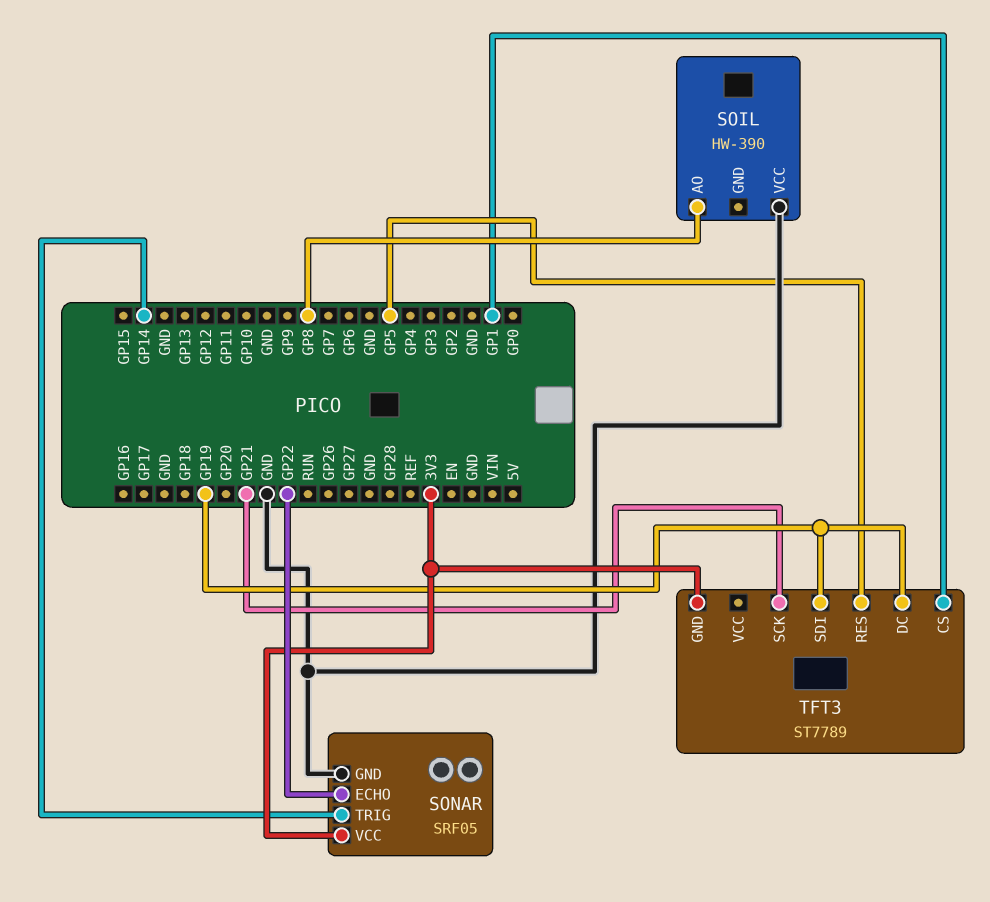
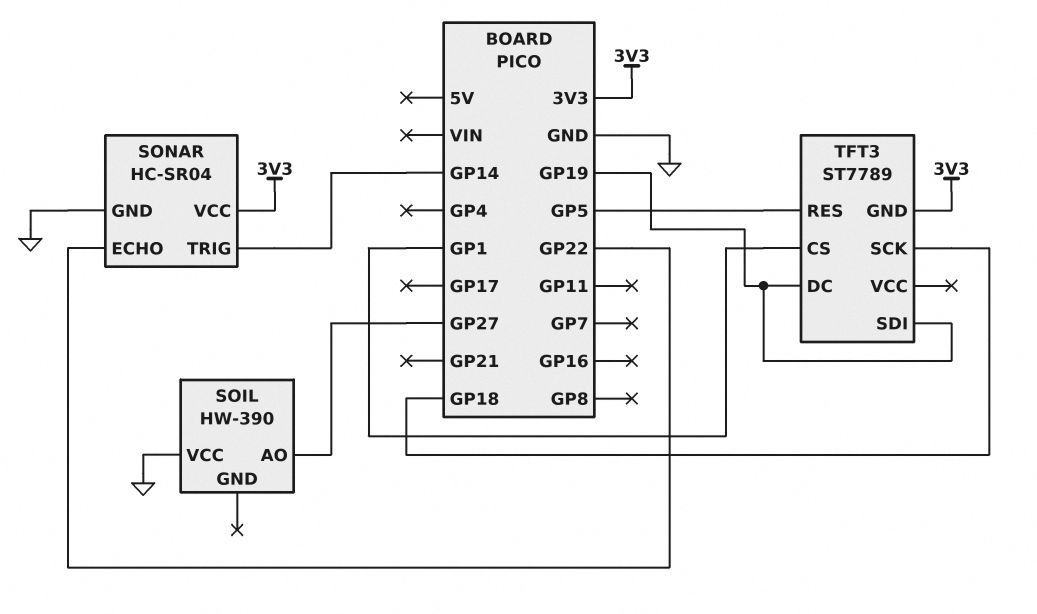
SOIL pin AO: GP8 -> GP27
SONAR: SRF05 -> HC-SR04
TFT3 pin SCK: GP21 -> GP18

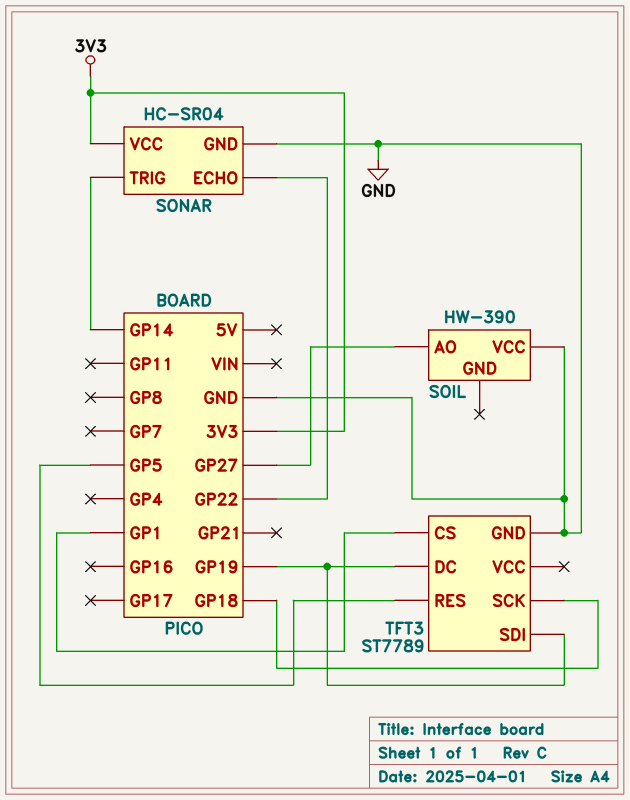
TFT3 pin GND: 3V3 -> GND

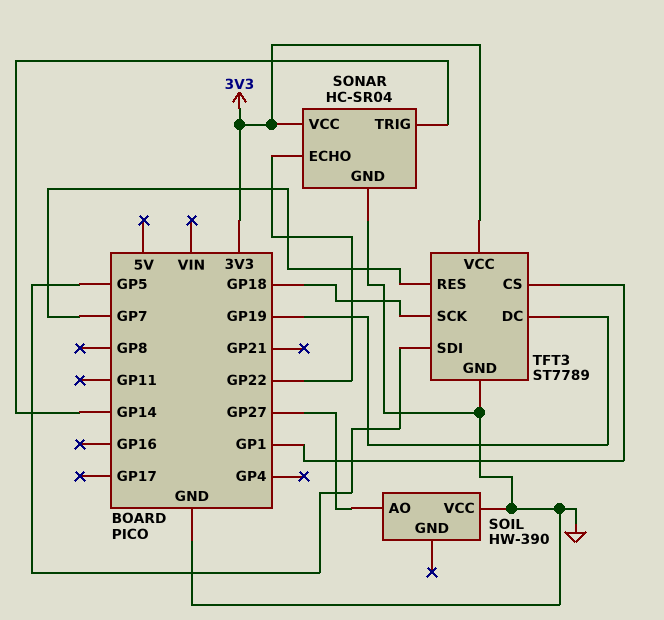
TFT3 pin RES: GP5 -> GP7
TFT3 pin SDI: GP19 -> GP5
TFT3 pin VCC: none -> 3V3

